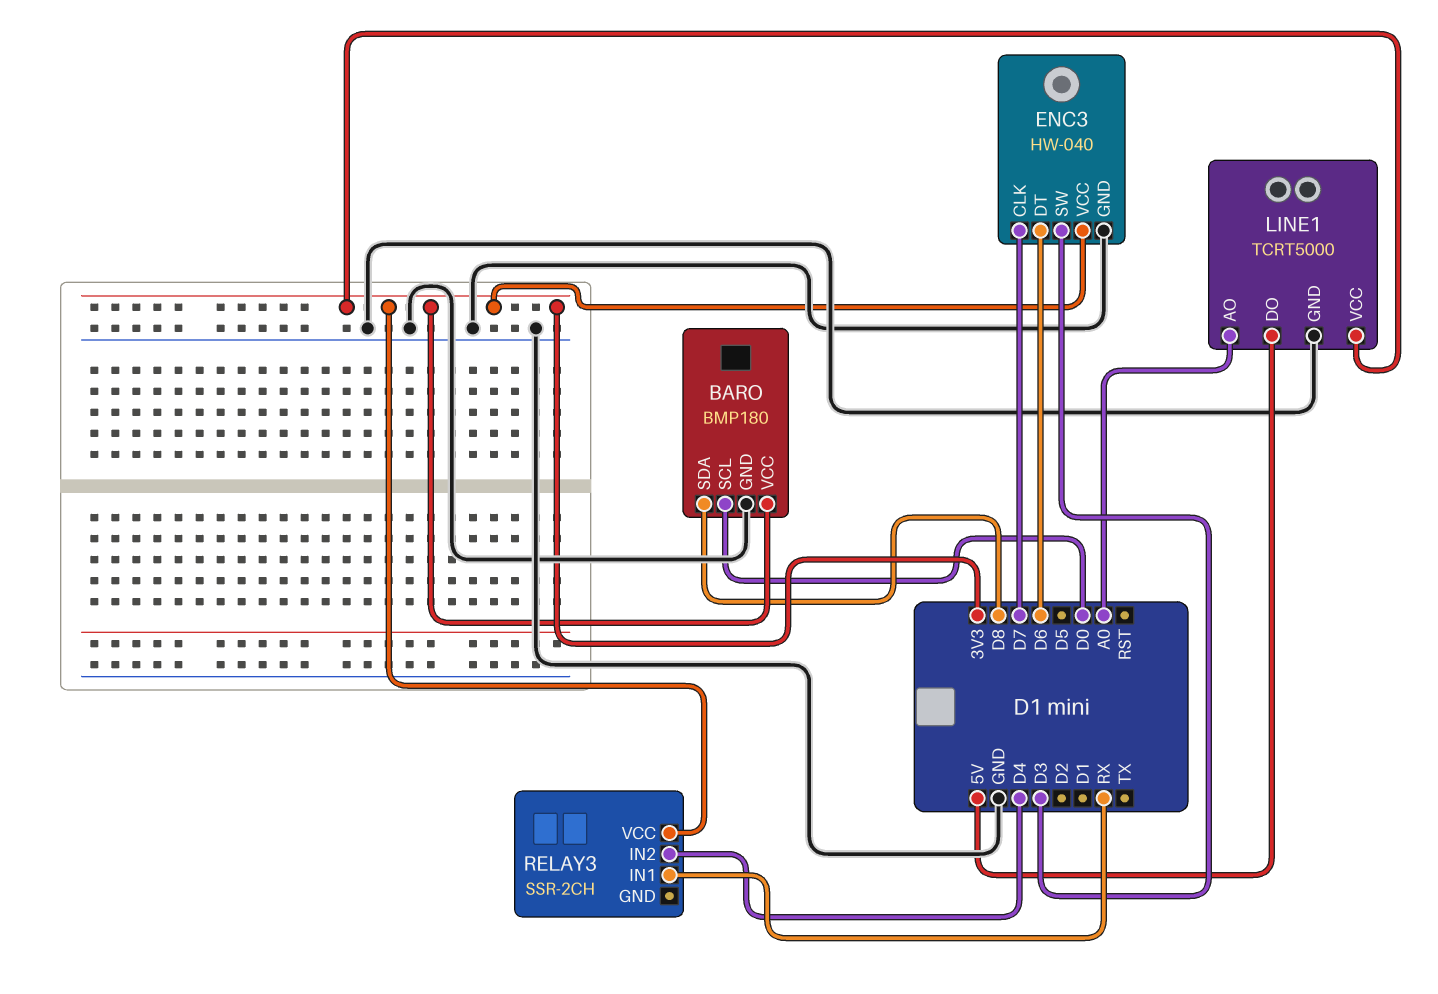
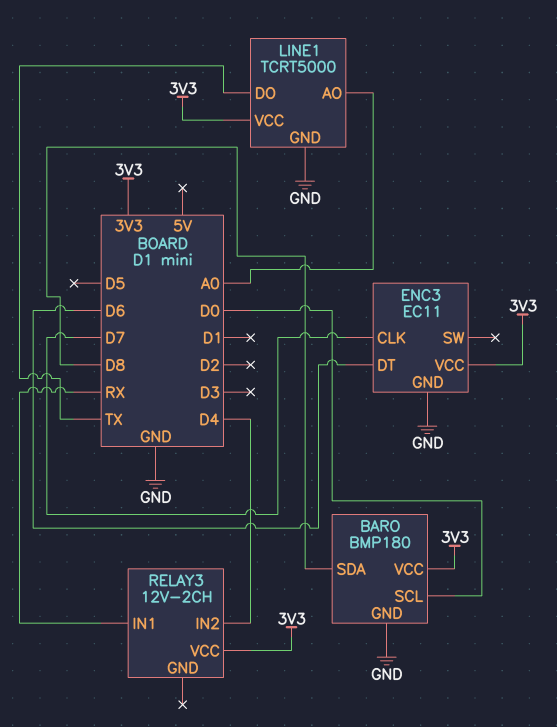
ENC3: HW-040 -> EC11
ENC3 pin SW: D3 -> none
LINE1 pin DO: 5V -> TX
RELAY3: SSR-2CH -> 12V-2CH

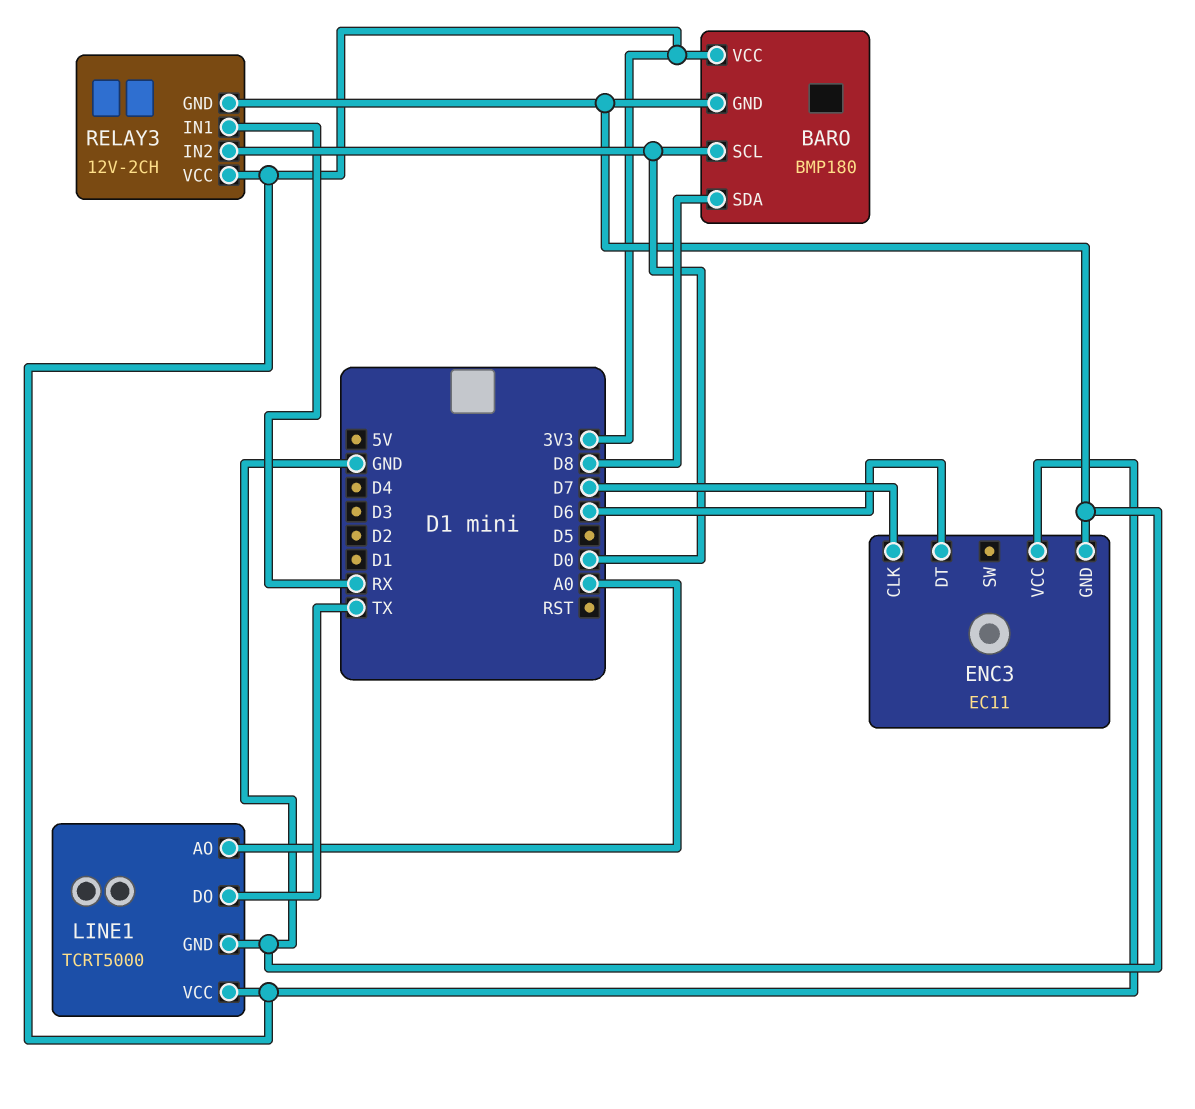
RELAY3 pin GND: none -> GND
RELAY3 pin IN2: D4 -> D0

